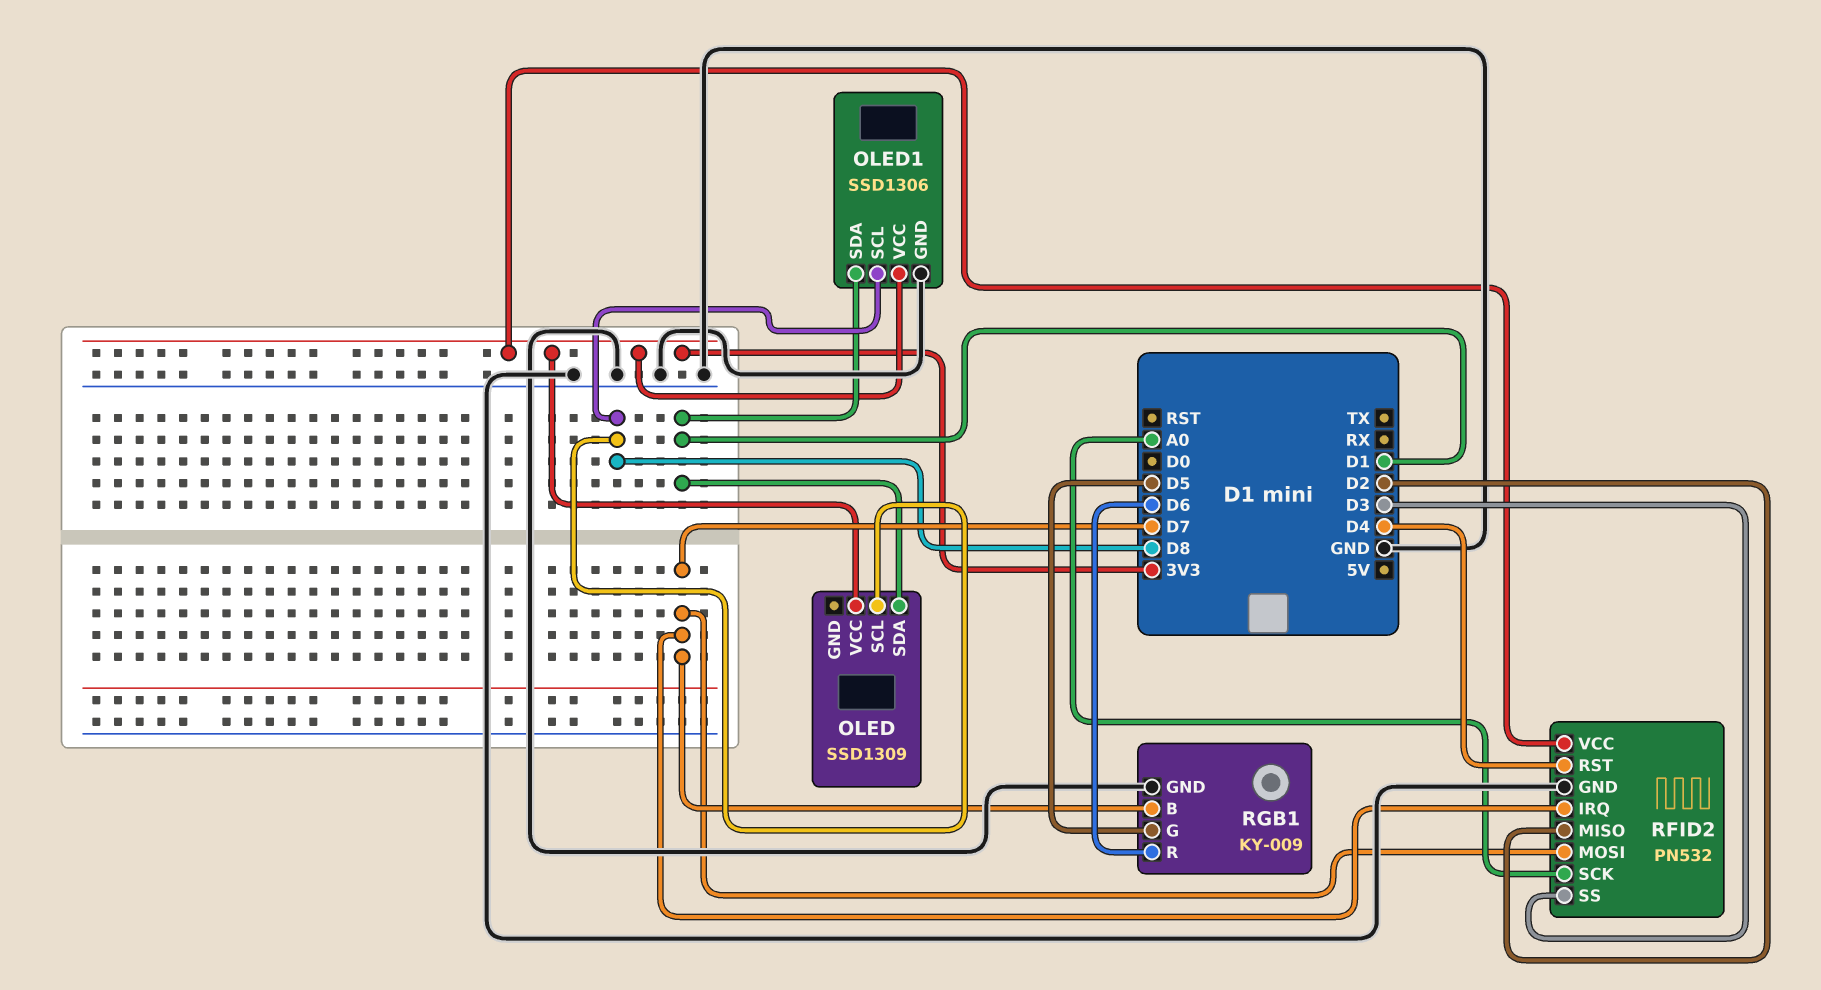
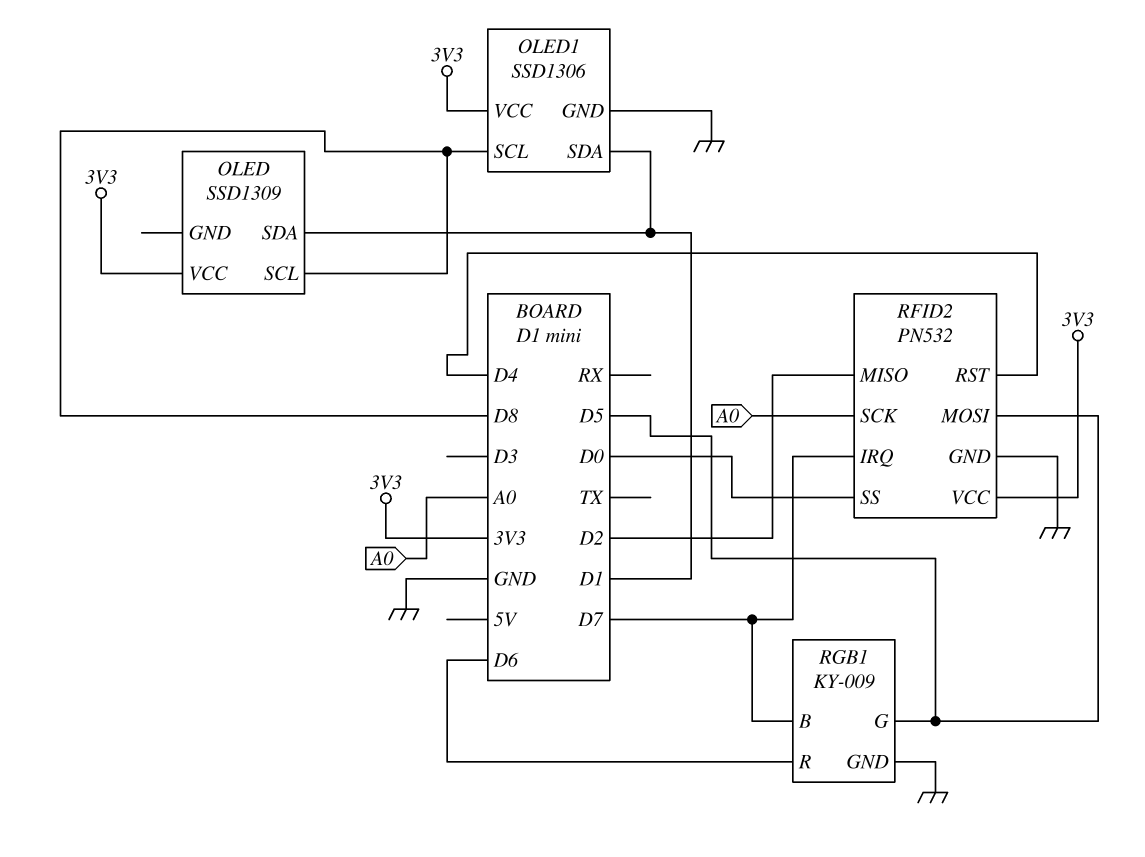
RFID2 pin MOSI: D7 -> D5
RFID2 pin SS: D3 -> D0

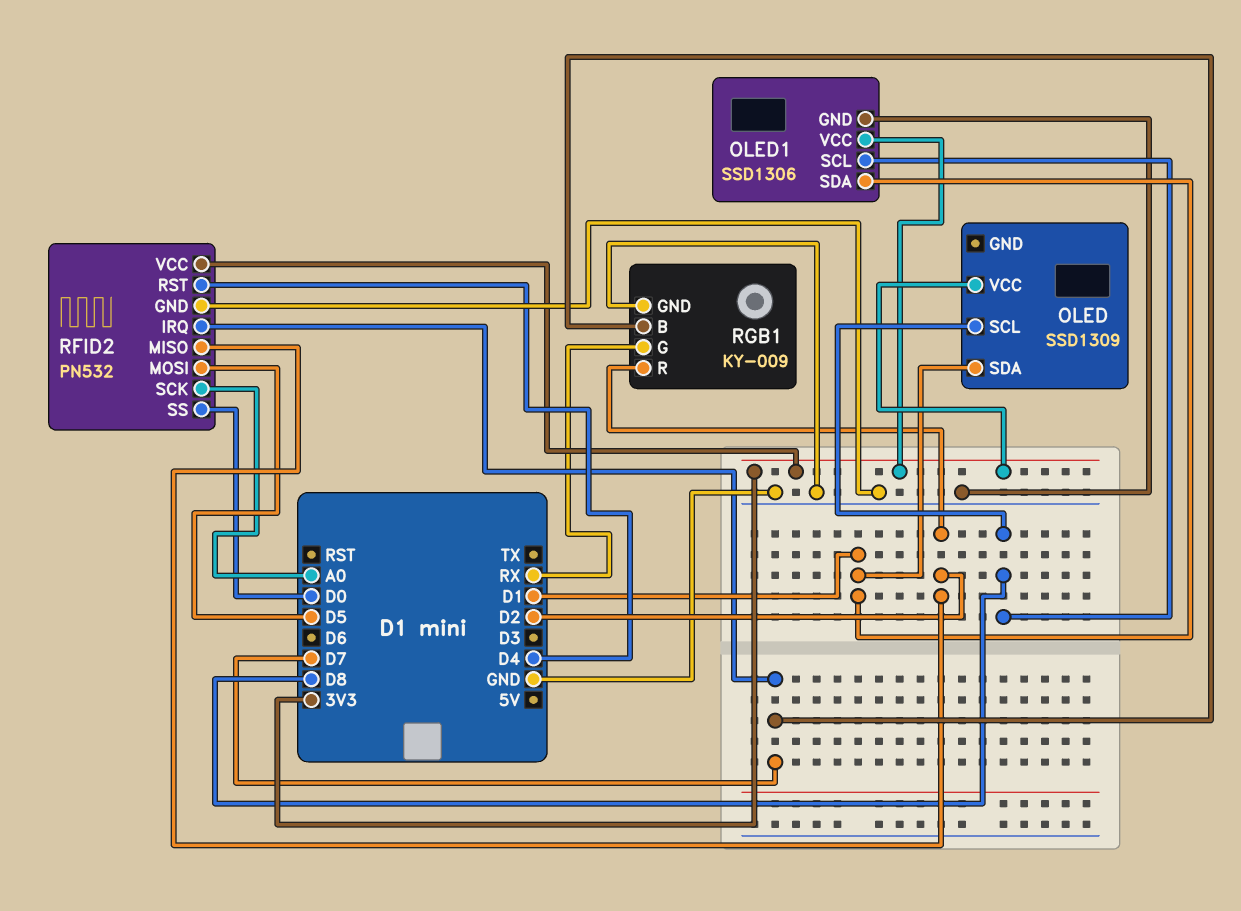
RGB1 pin G: D5 -> RX
RGB1 pin R: D6 -> D2

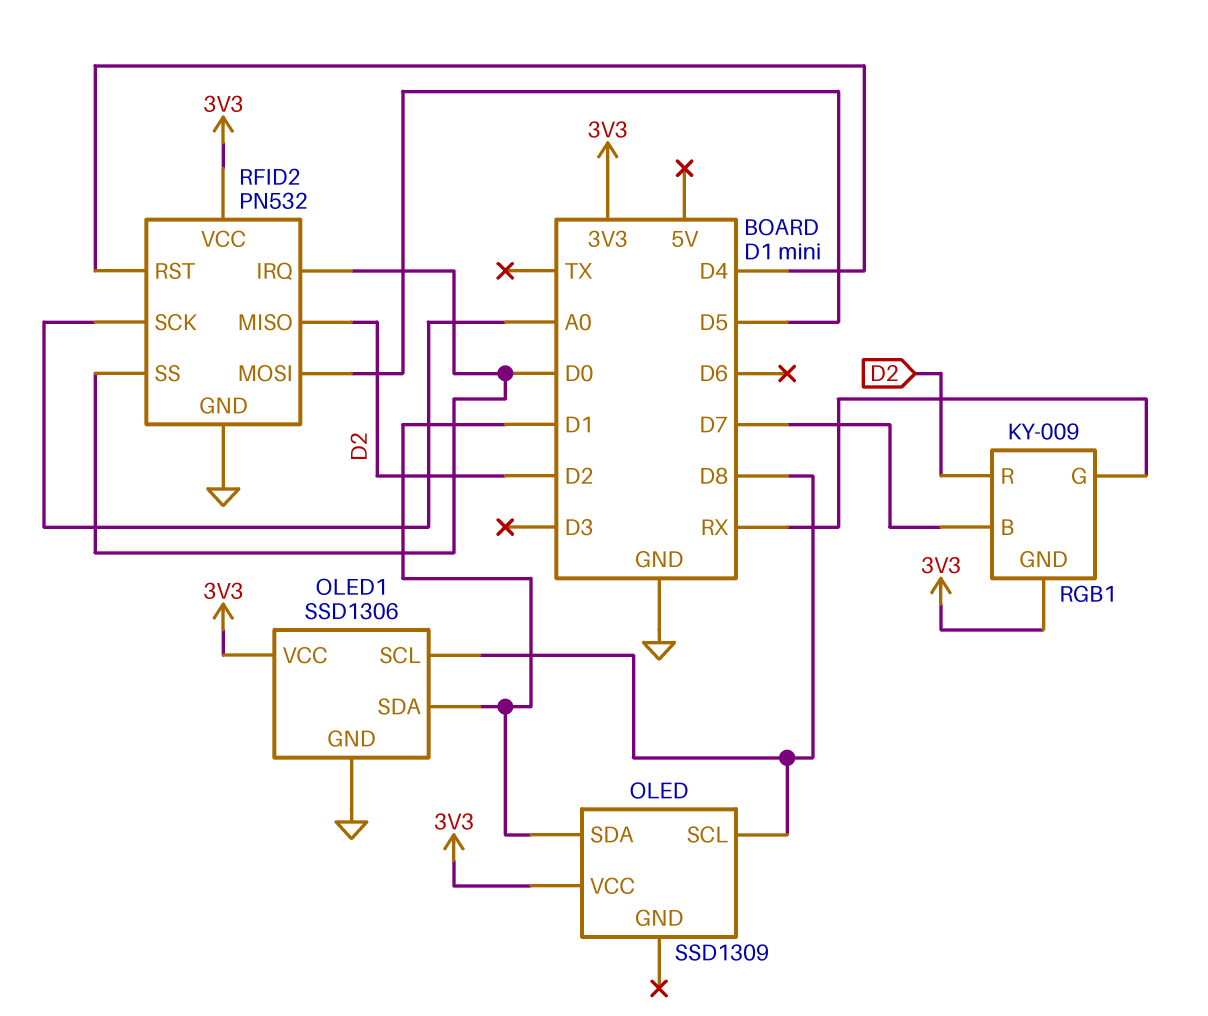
RFID2 pin IRQ: D7 -> D0
RGB1 pin GND: GND -> 3V3

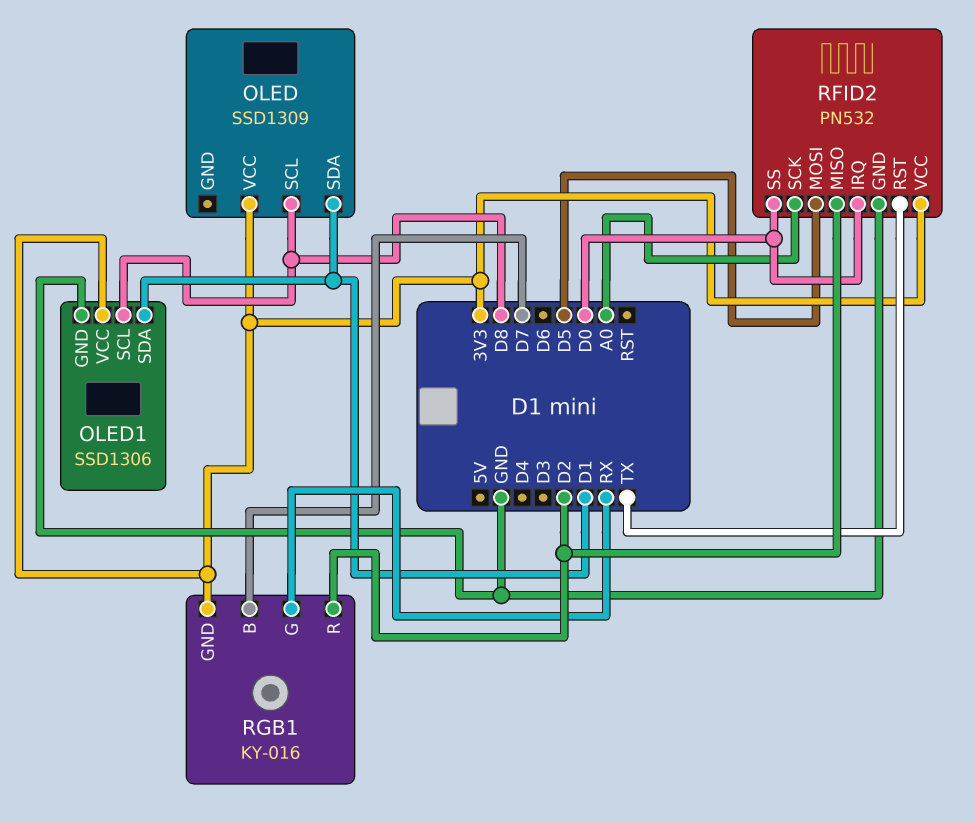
RFID2 pin RST: D4 -> TX
RGB1: KY-009 -> KY-016

